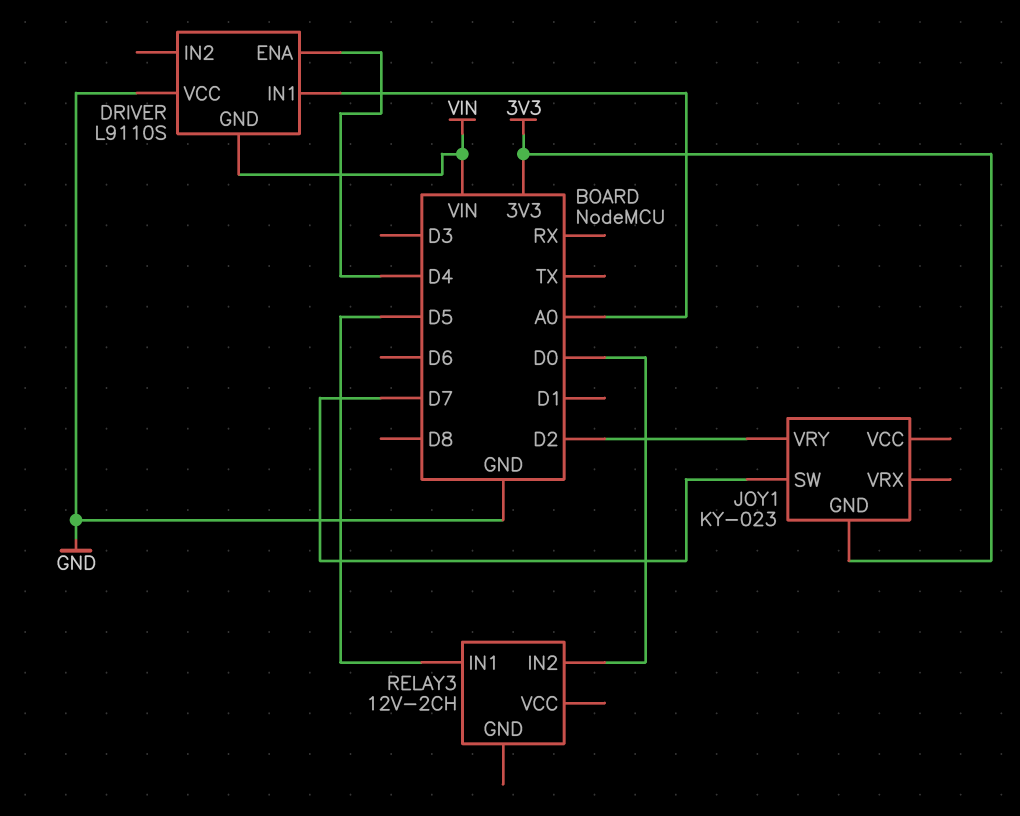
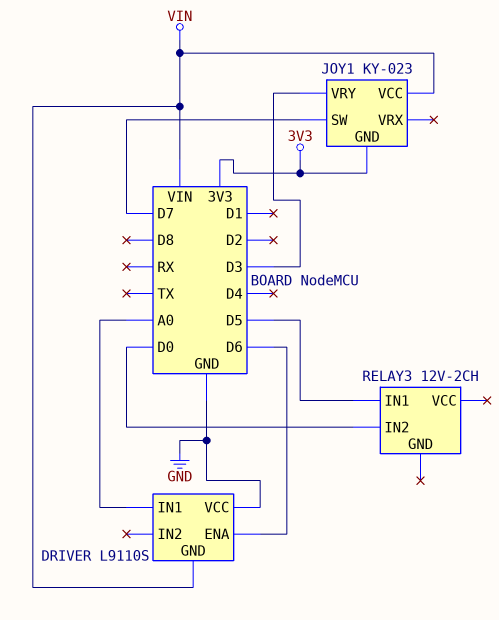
DRIVER pin ENA: D4 -> D6
JOY1 pin VCC: none -> VIN
JOY1 pin VRY: D2 -> D3

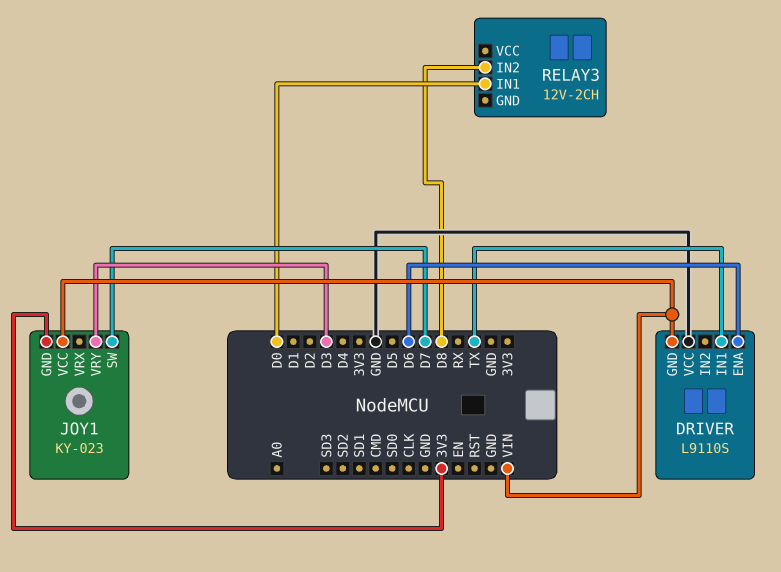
DRIVER pin IN1: A0 -> TX
RELAY3 pin IN1: D5 -> D0
RELAY3 pin IN2: D0 -> D8

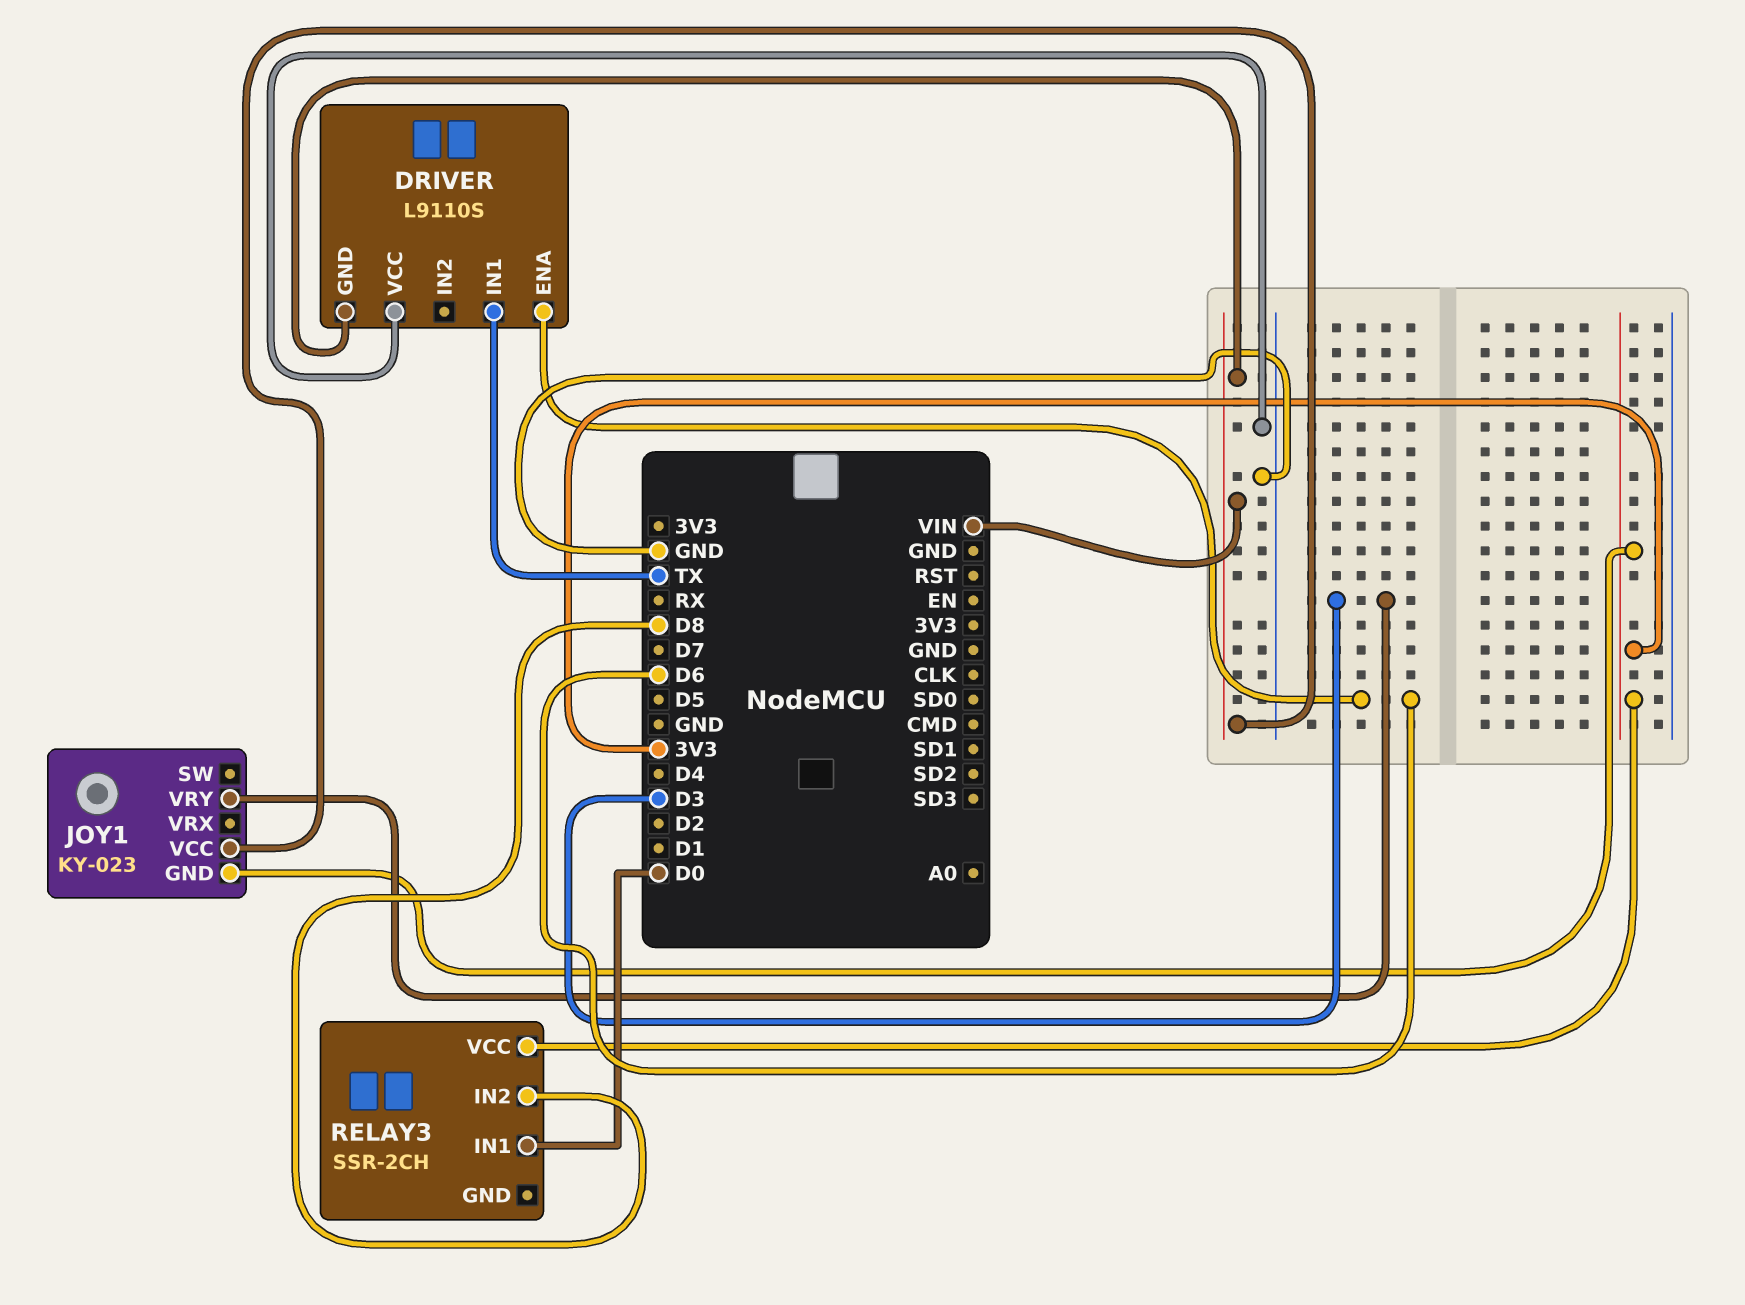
JOY1 pin SW: D7 -> none
RELAY3: 12V-2CH -> SSR-2CH
RELAY3 pin VCC: none -> 3V3

